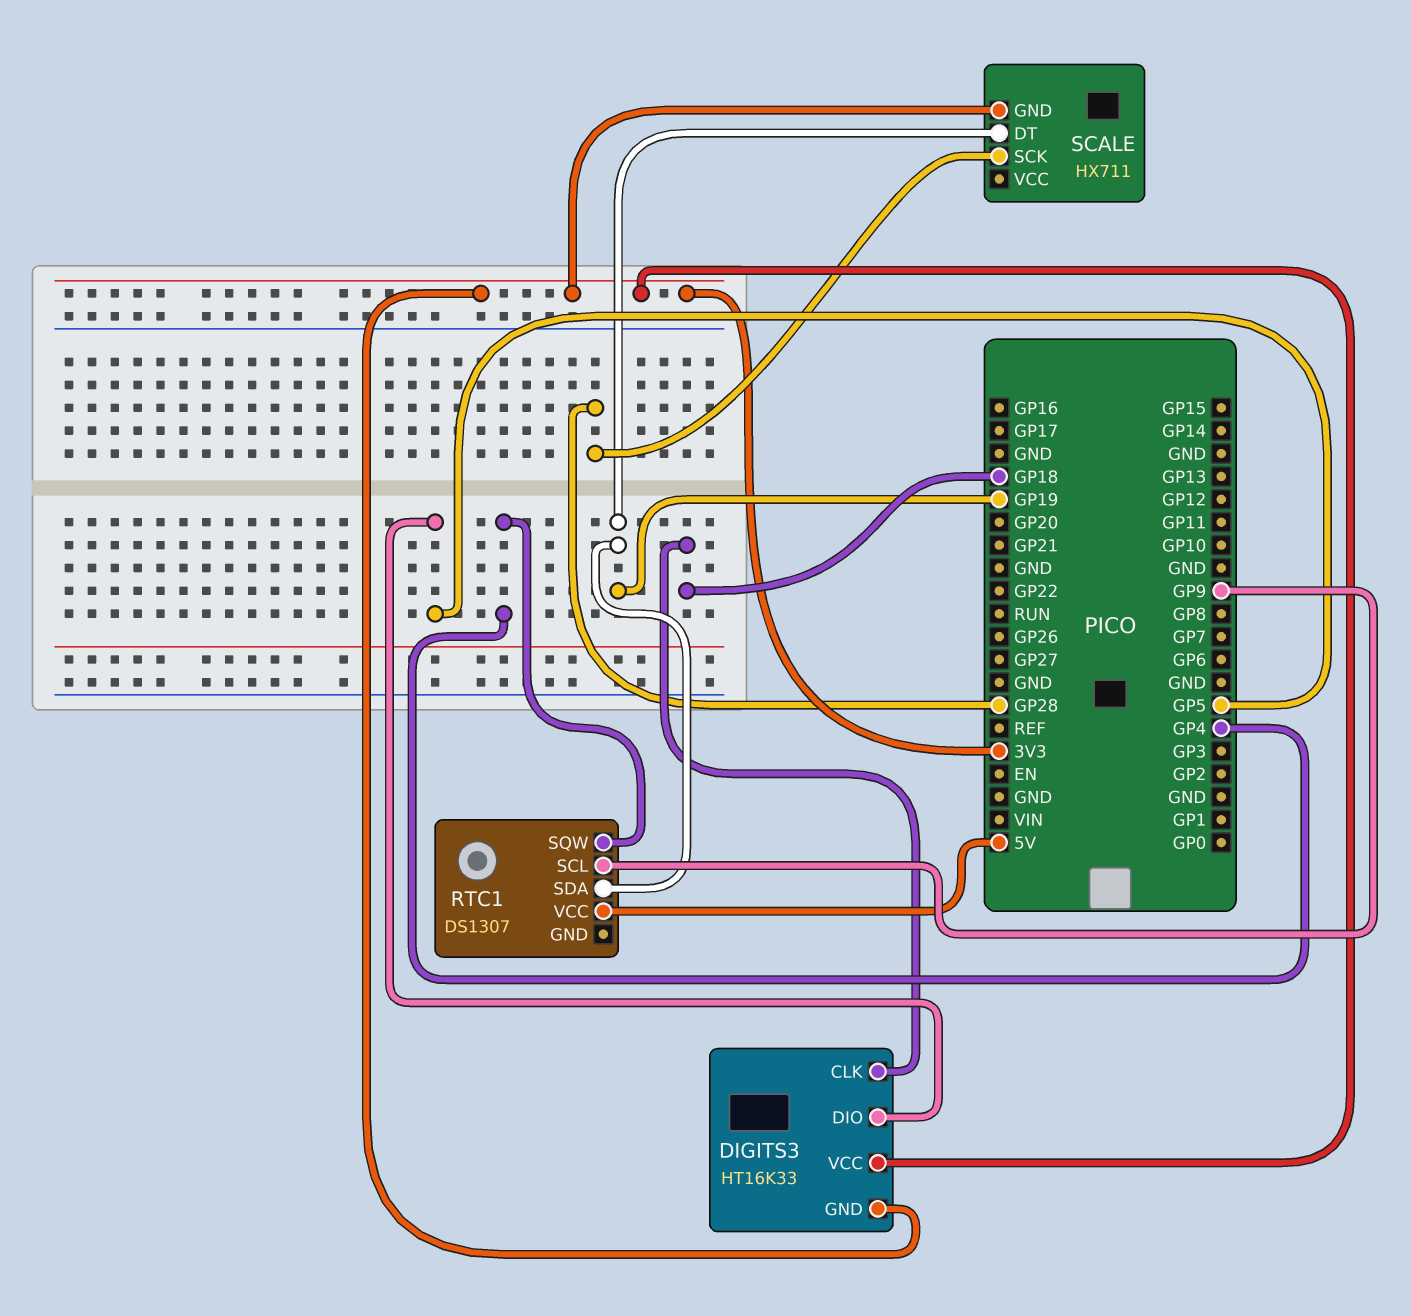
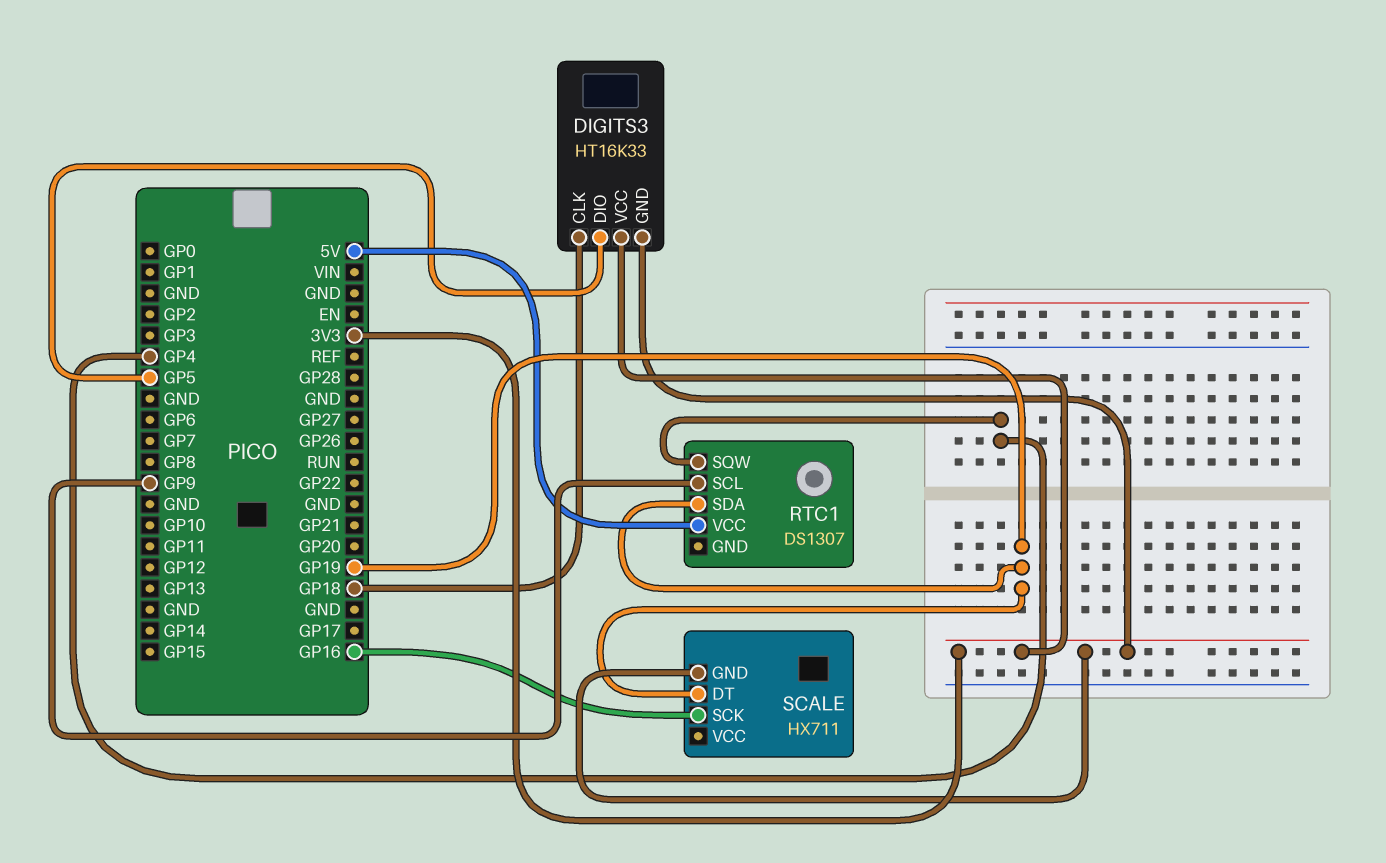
SCALE pin SCK: GP28 -> GP16

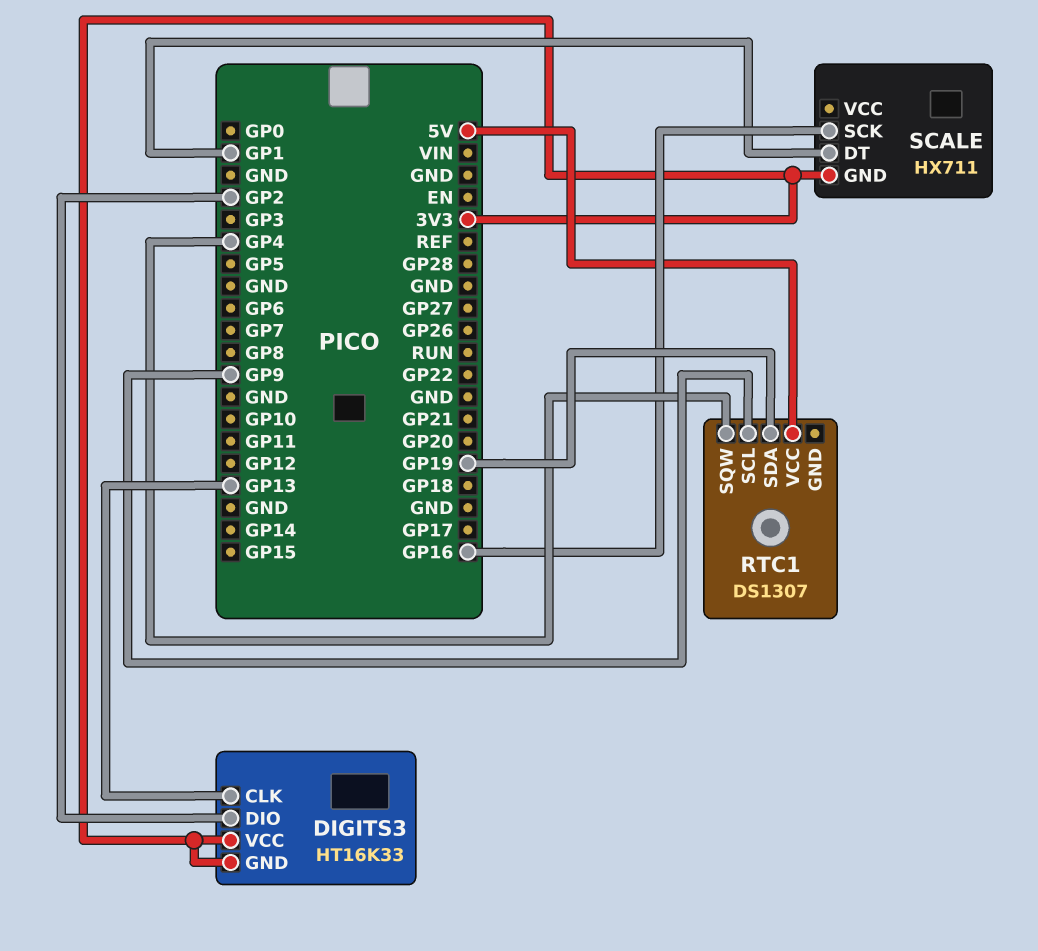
DIGITS3 pin CLK: GP18 -> GP13
DIGITS3 pin DIO: GP5 -> GP2
SCALE pin DT: GP19 -> GP1

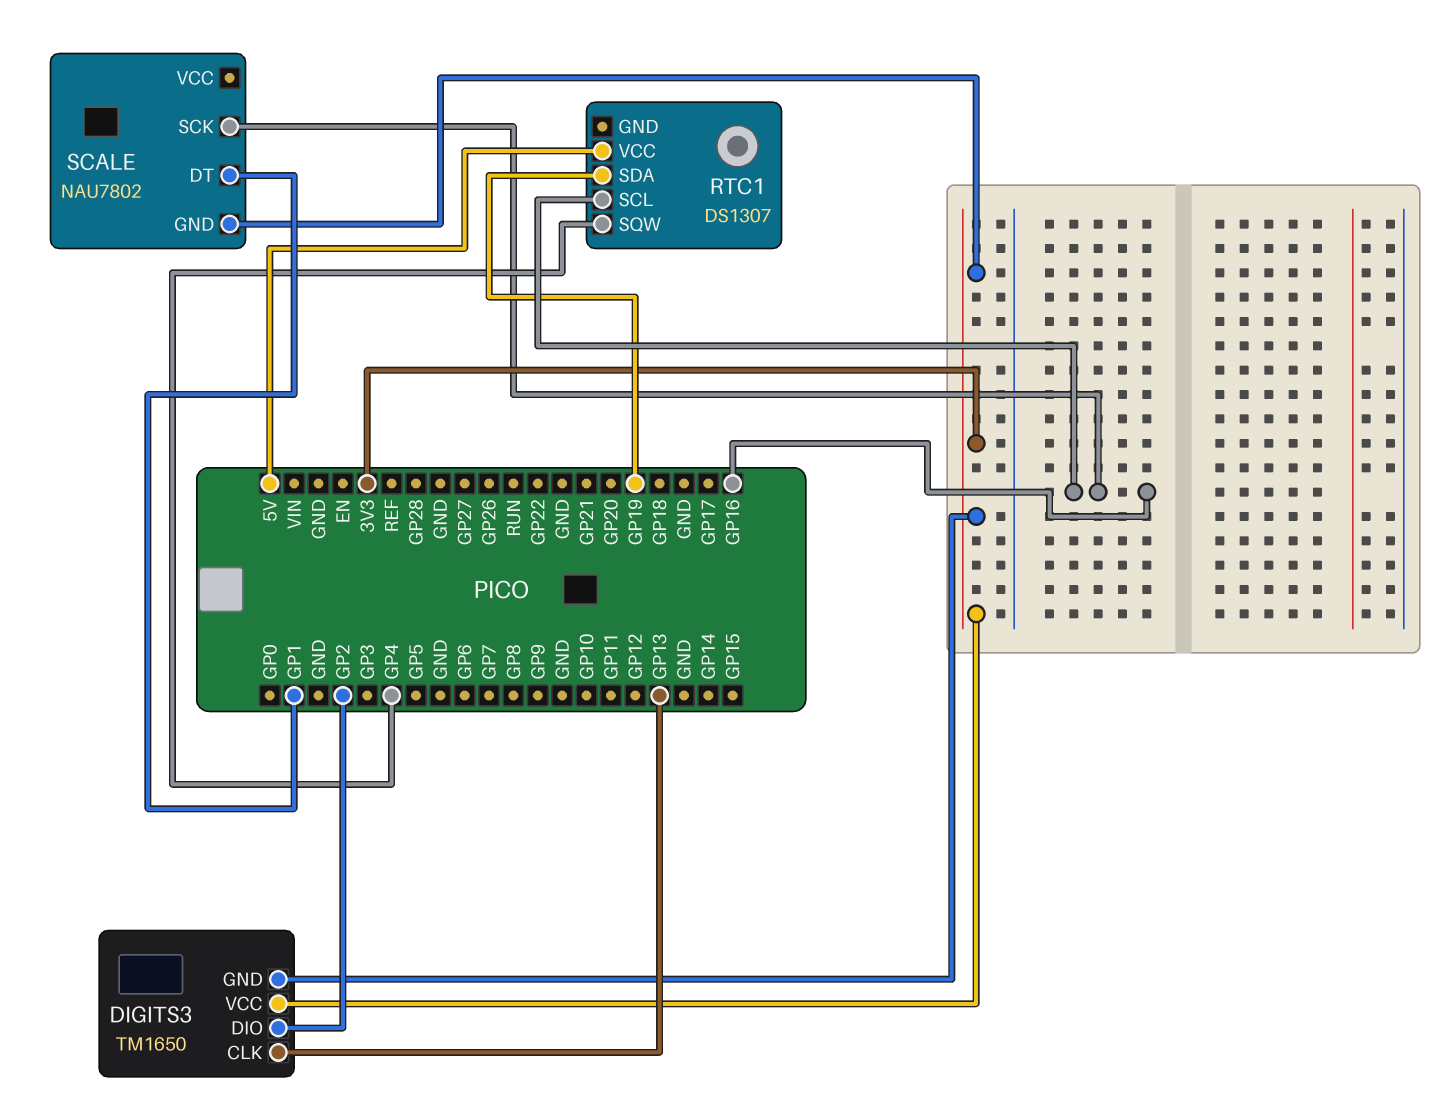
DIGITS3: HT16K33 -> TM1650
RTC1 pin SCL: GP9 -> GP16
SCALE: HX711 -> NAU7802

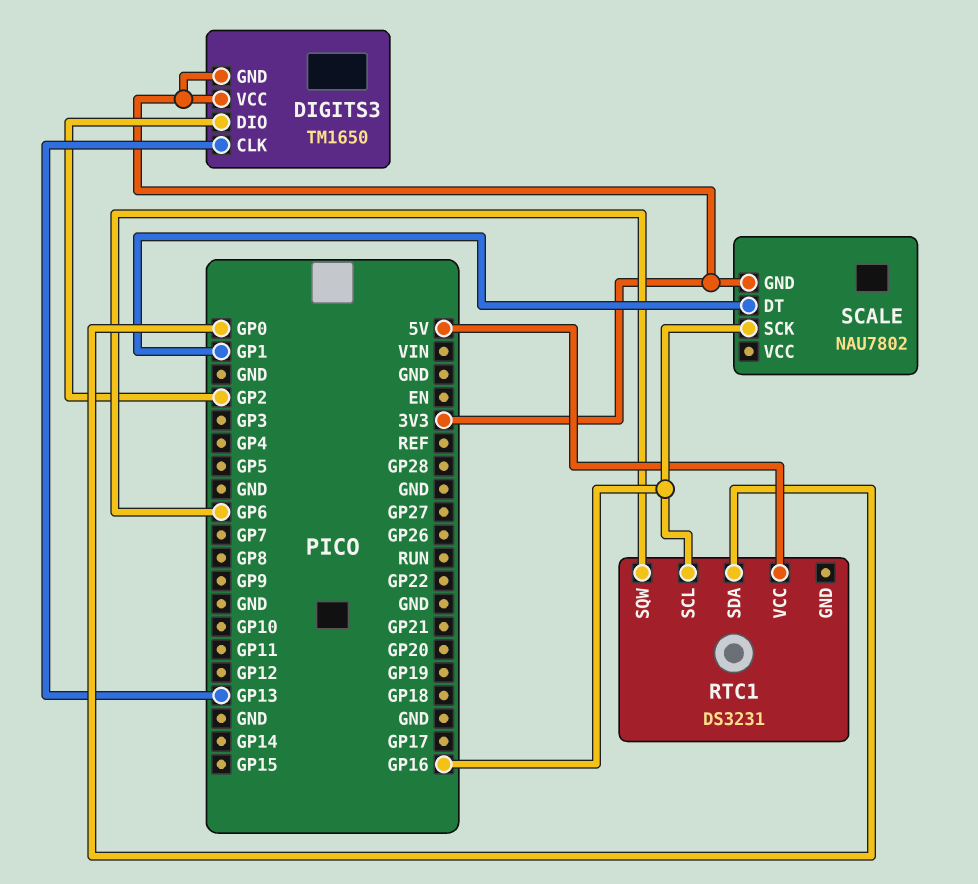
RTC1: DS1307 -> DS3231
RTC1 pin SDA: GP19 -> GP0
RTC1 pin SQW: GP4 -> GP6

